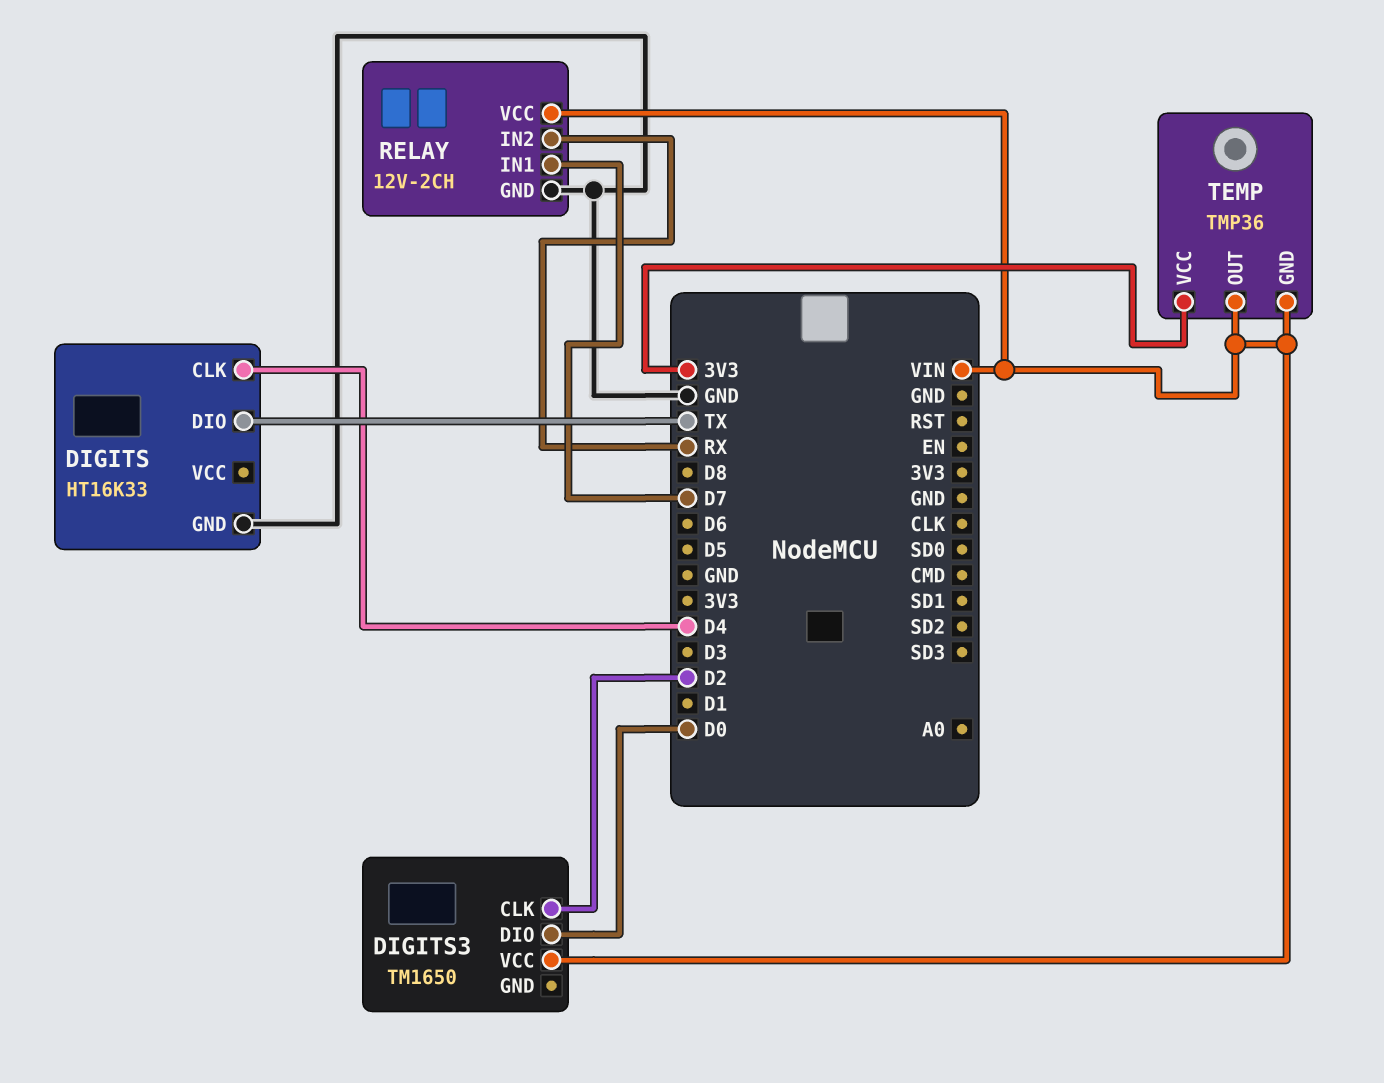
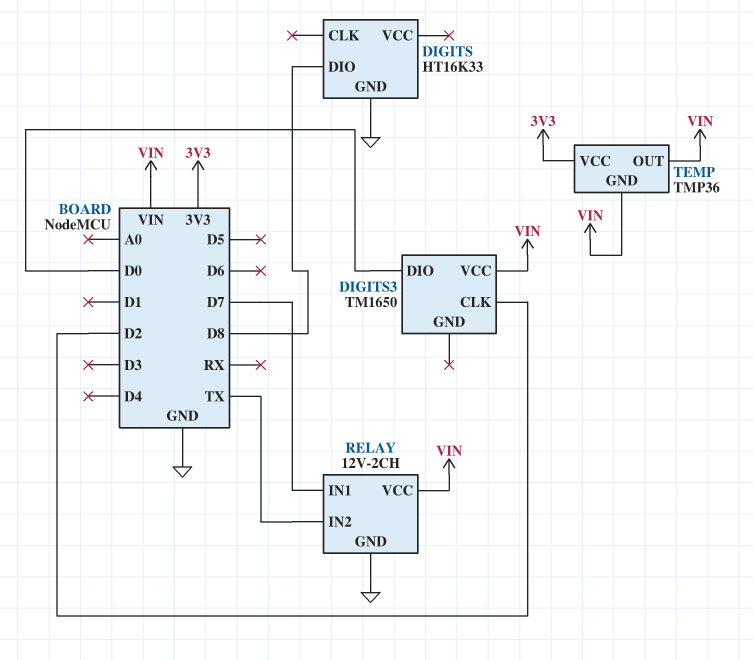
DIGITS pin CLK: D4 -> none
DIGITS pin DIO: TX -> D8
RELAY pin IN2: RX -> TX

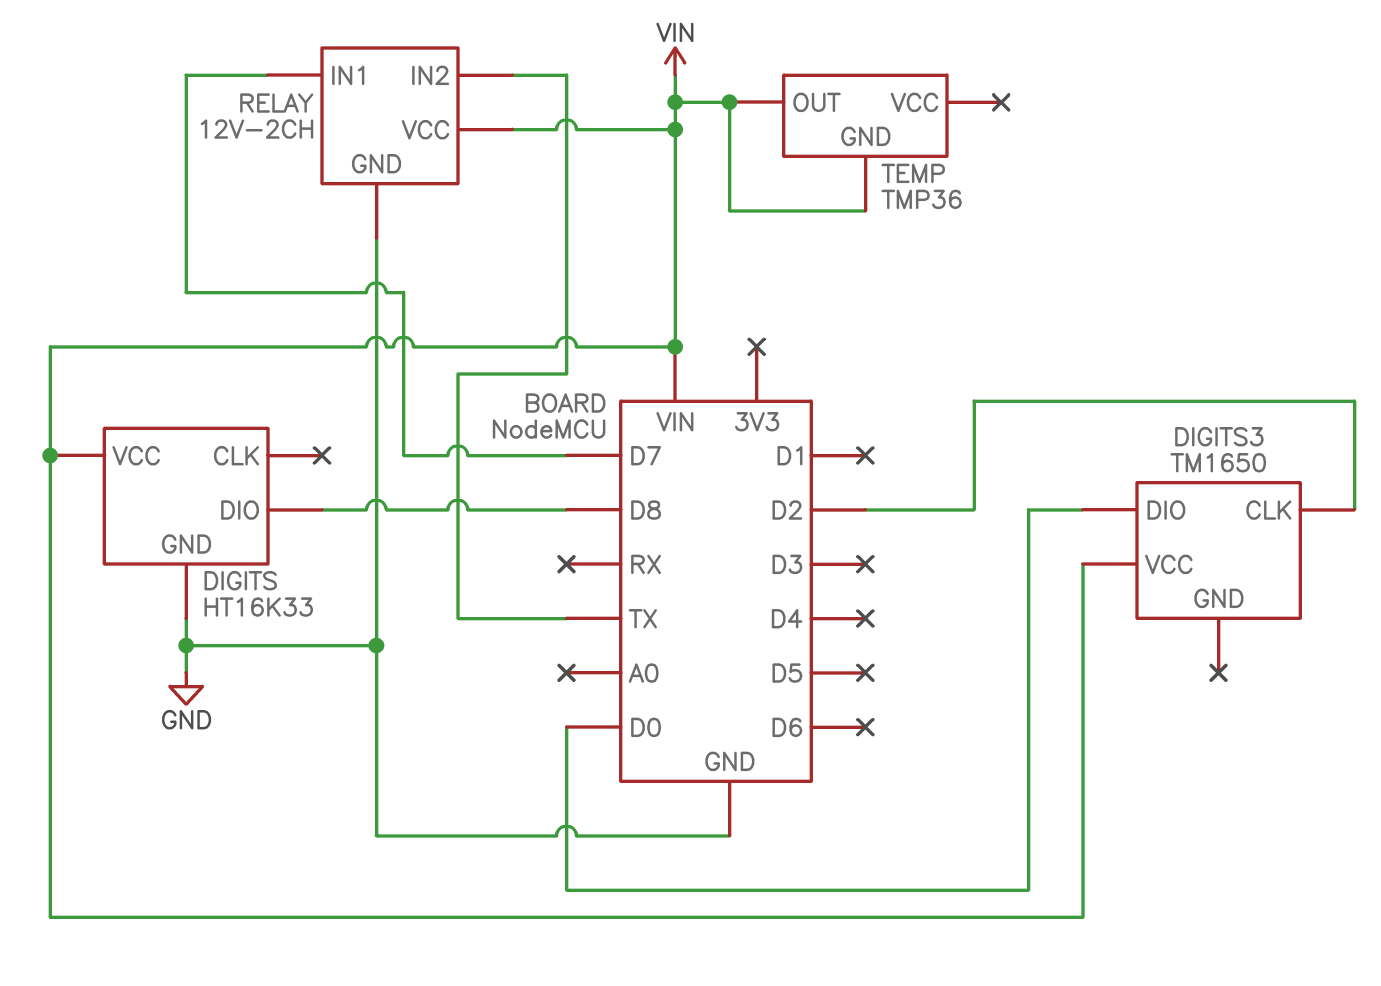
DIGITS pin VCC: none -> VIN
TEMP pin VCC: 3V3 -> none

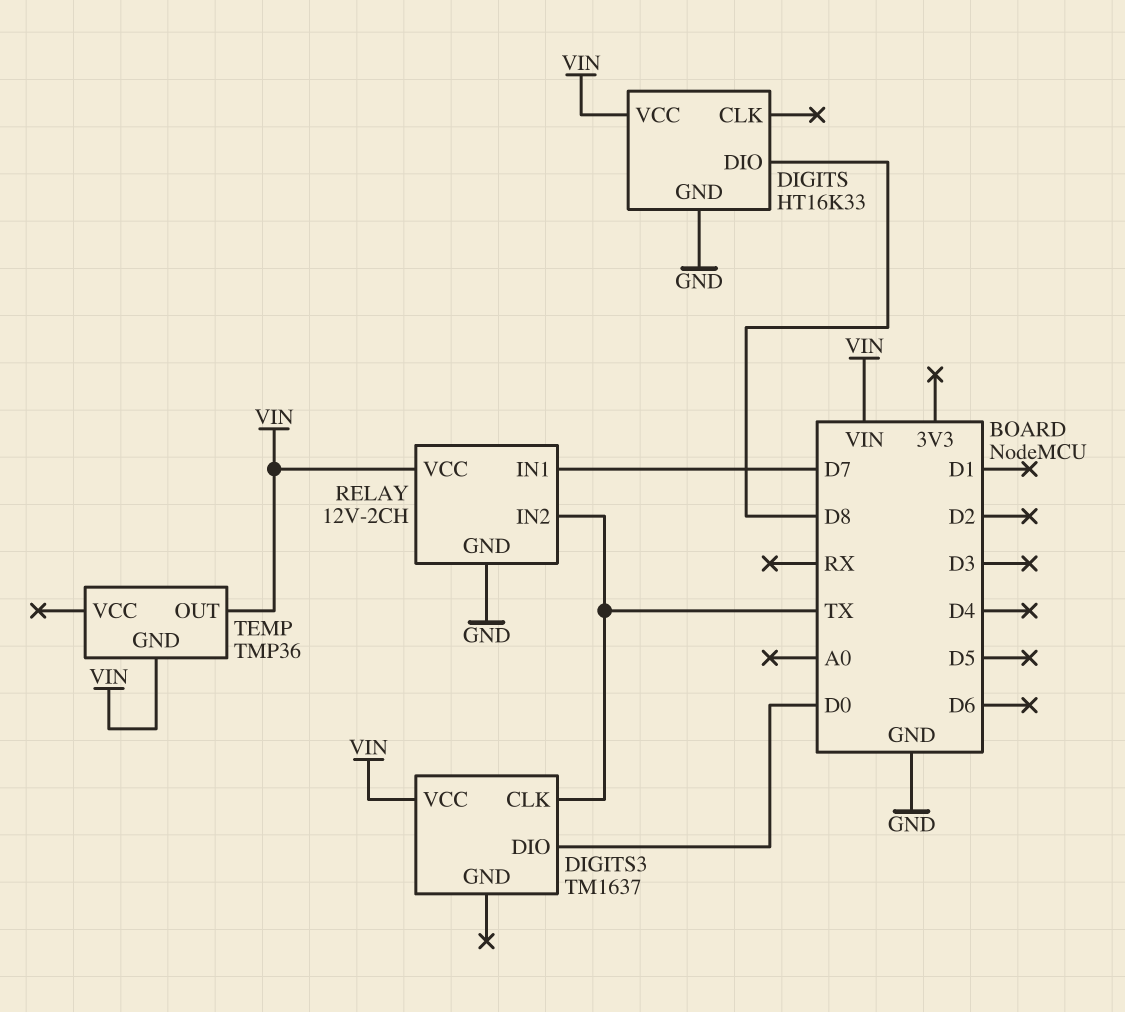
DIGITS3: TM1650 -> TM1637
DIGITS3 pin CLK: D2 -> TX

